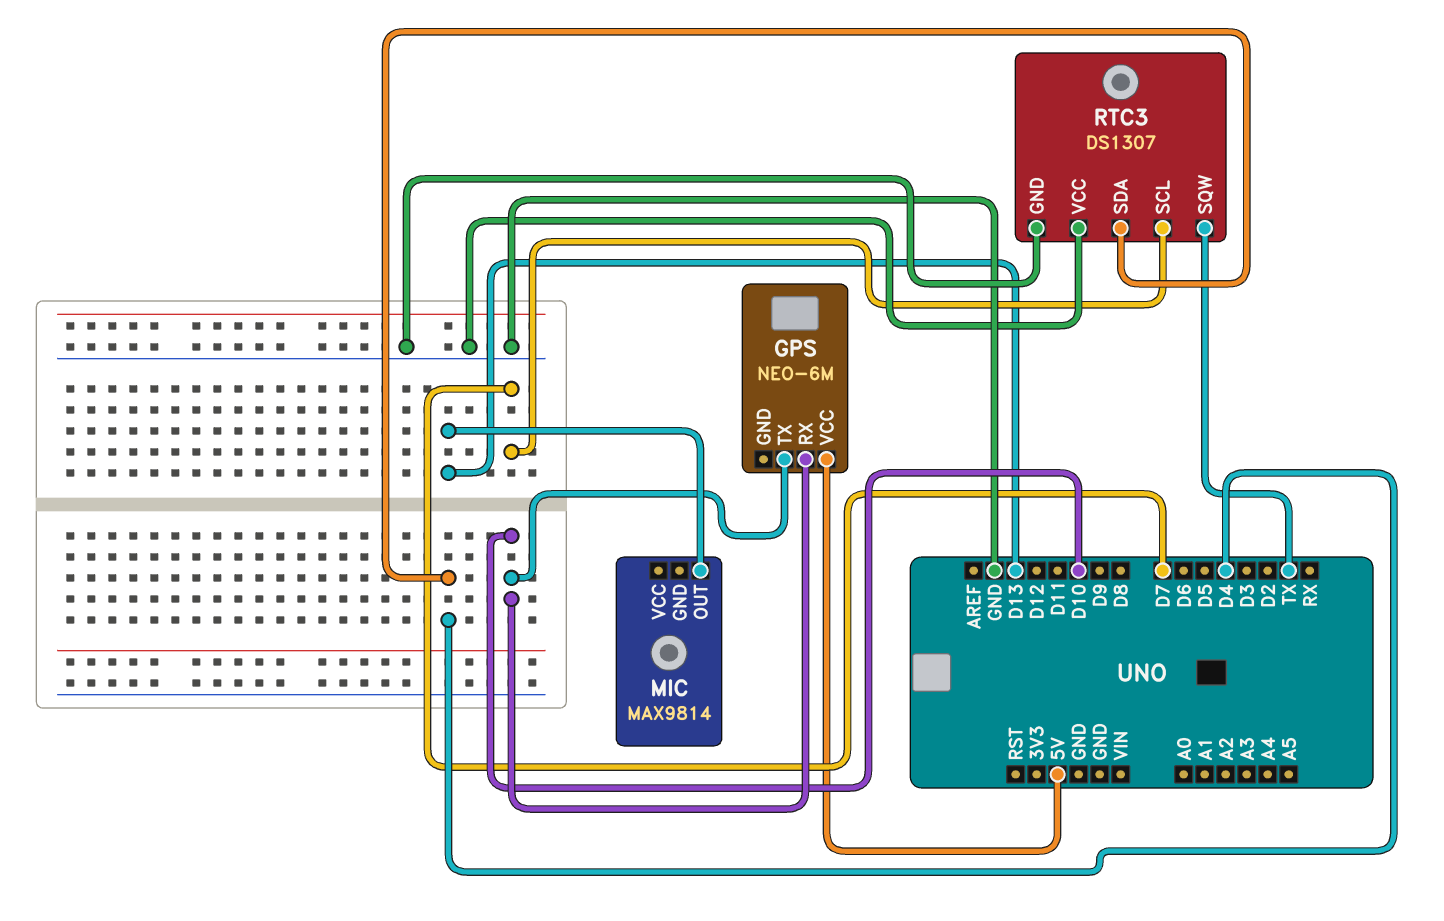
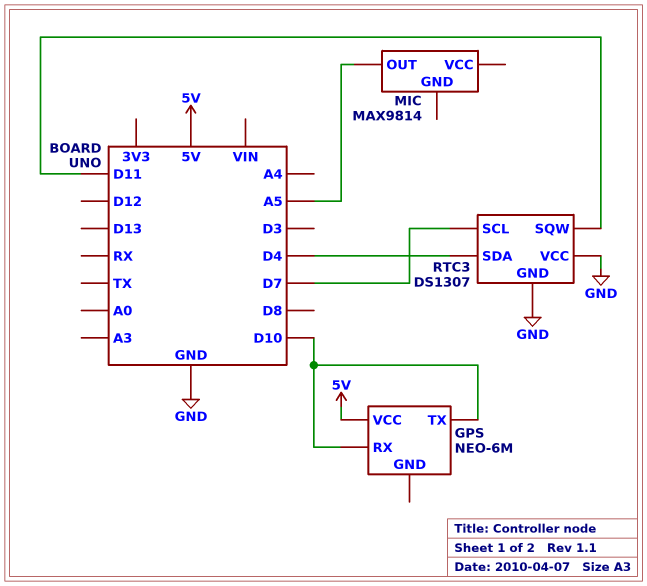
MIC pin OUT: D13 -> A5
RTC3 pin SQW: TX -> D11

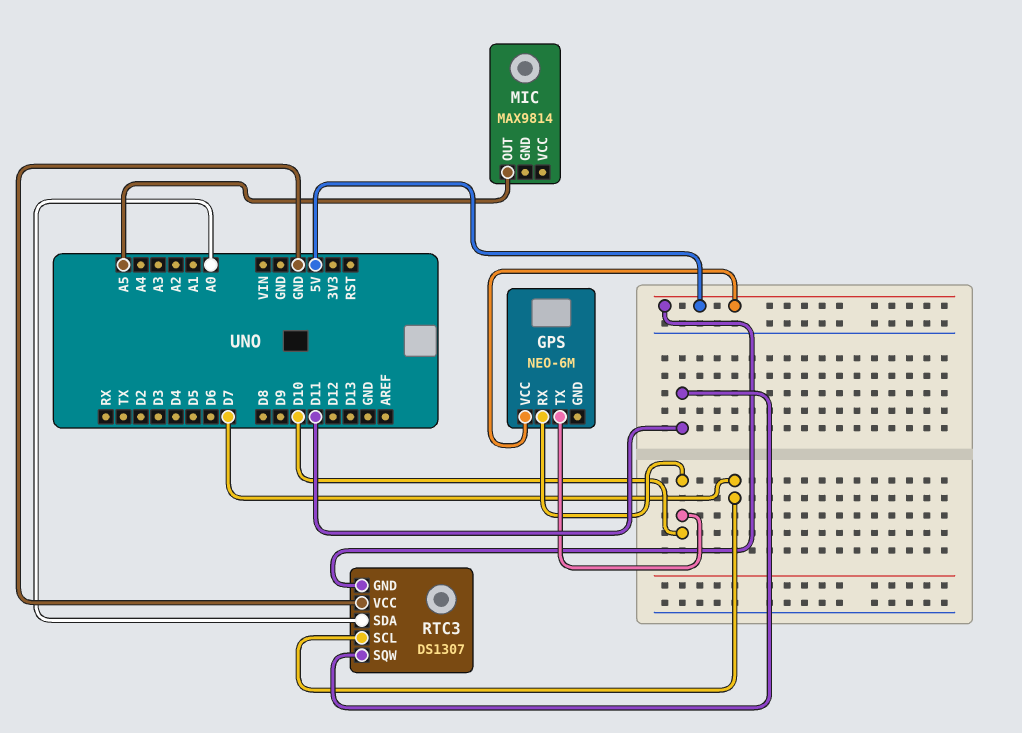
RTC3 pin GND: GND -> 5V
RTC3 pin SDA: D4 -> A0

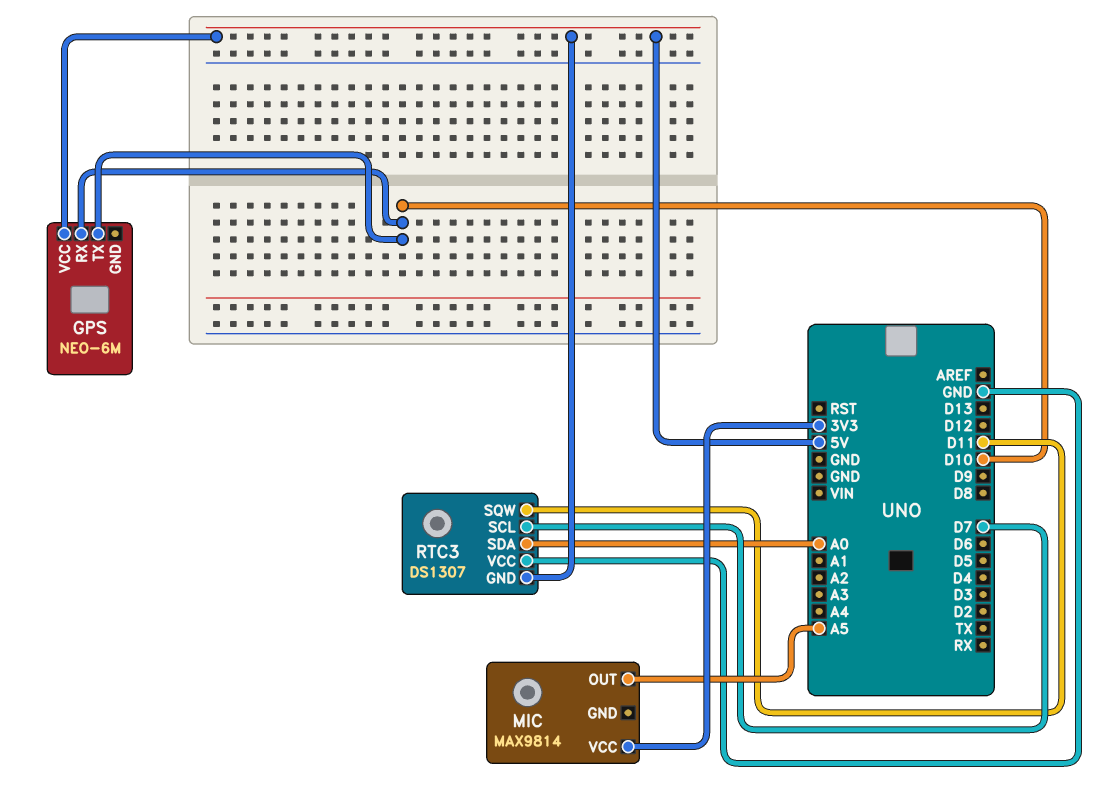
MIC pin VCC: none -> 3V3

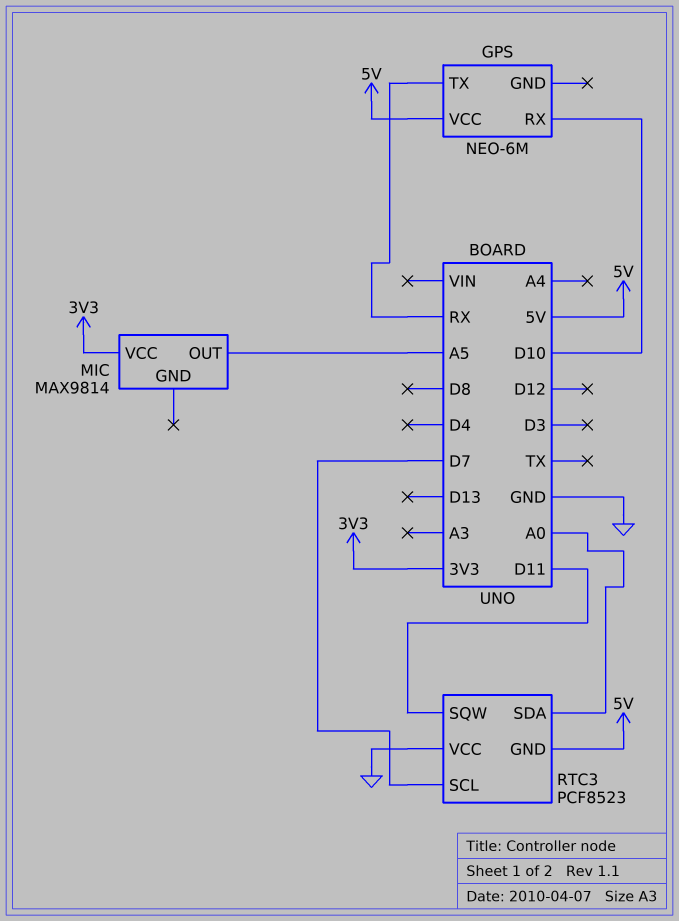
GPS pin TX: D10 -> RX
RTC3: DS1307 -> PCF8523

